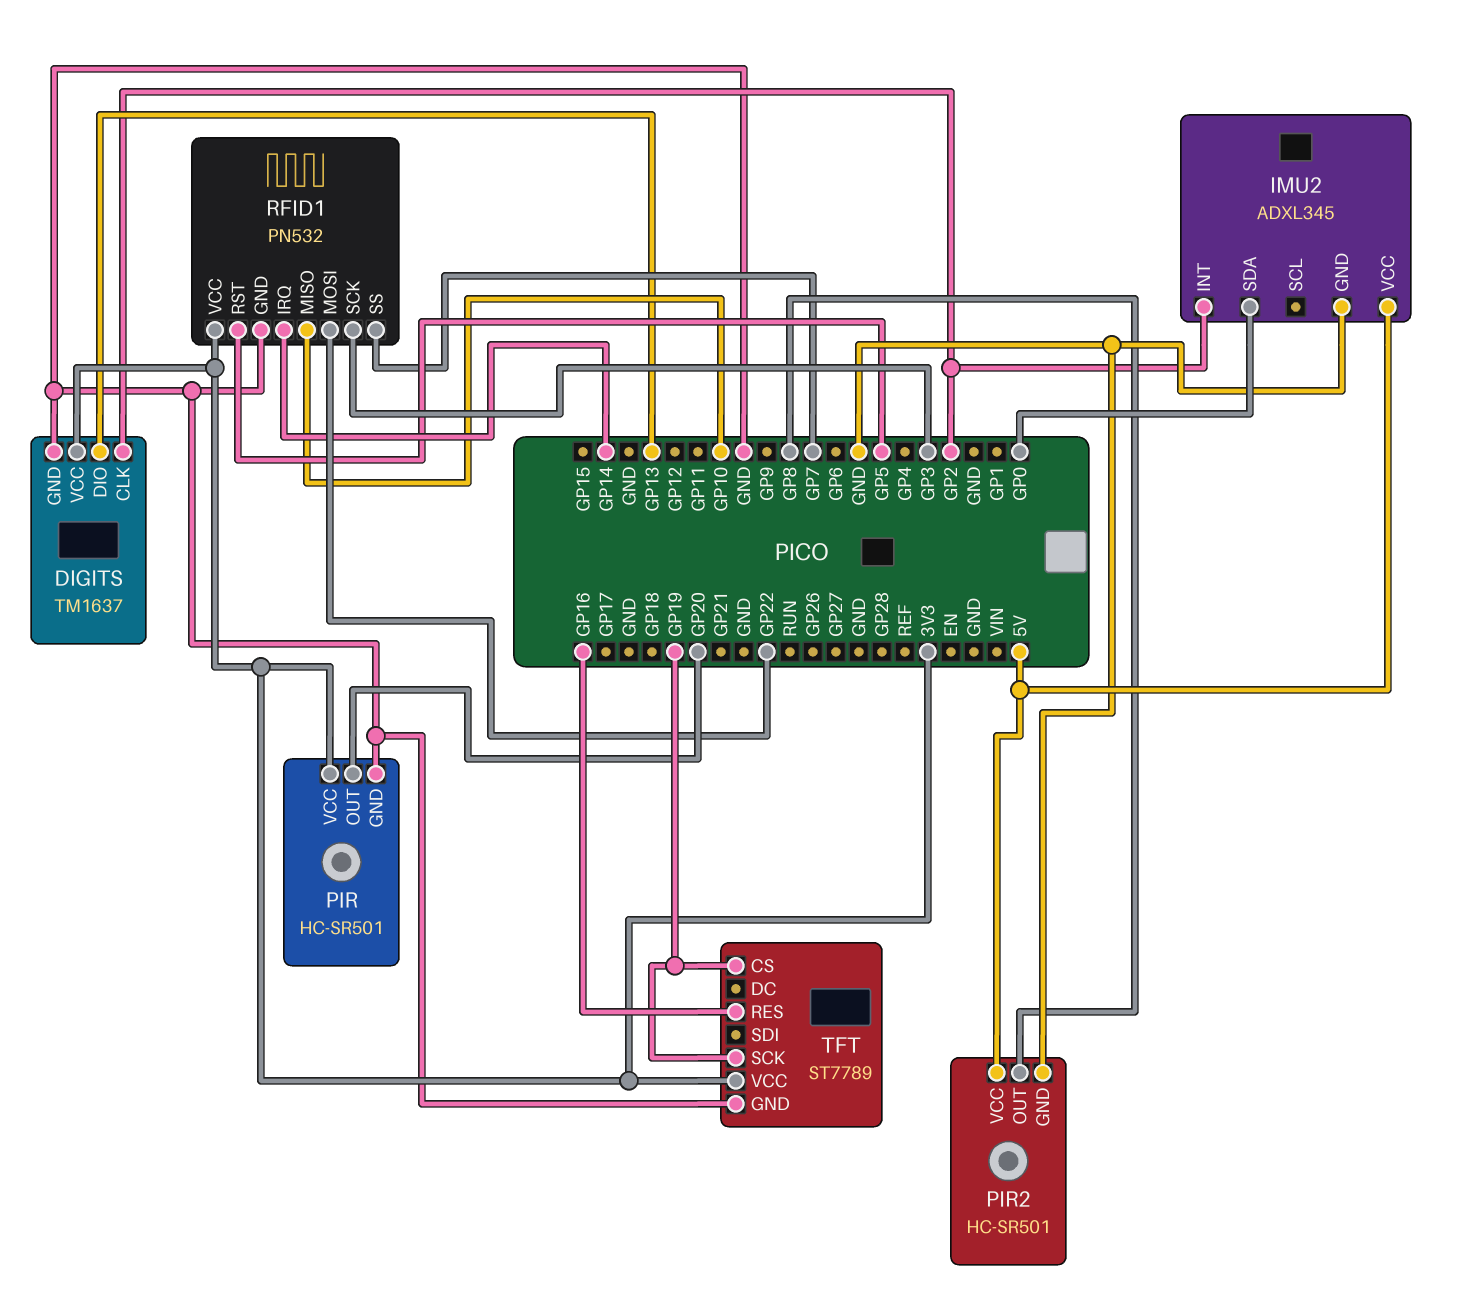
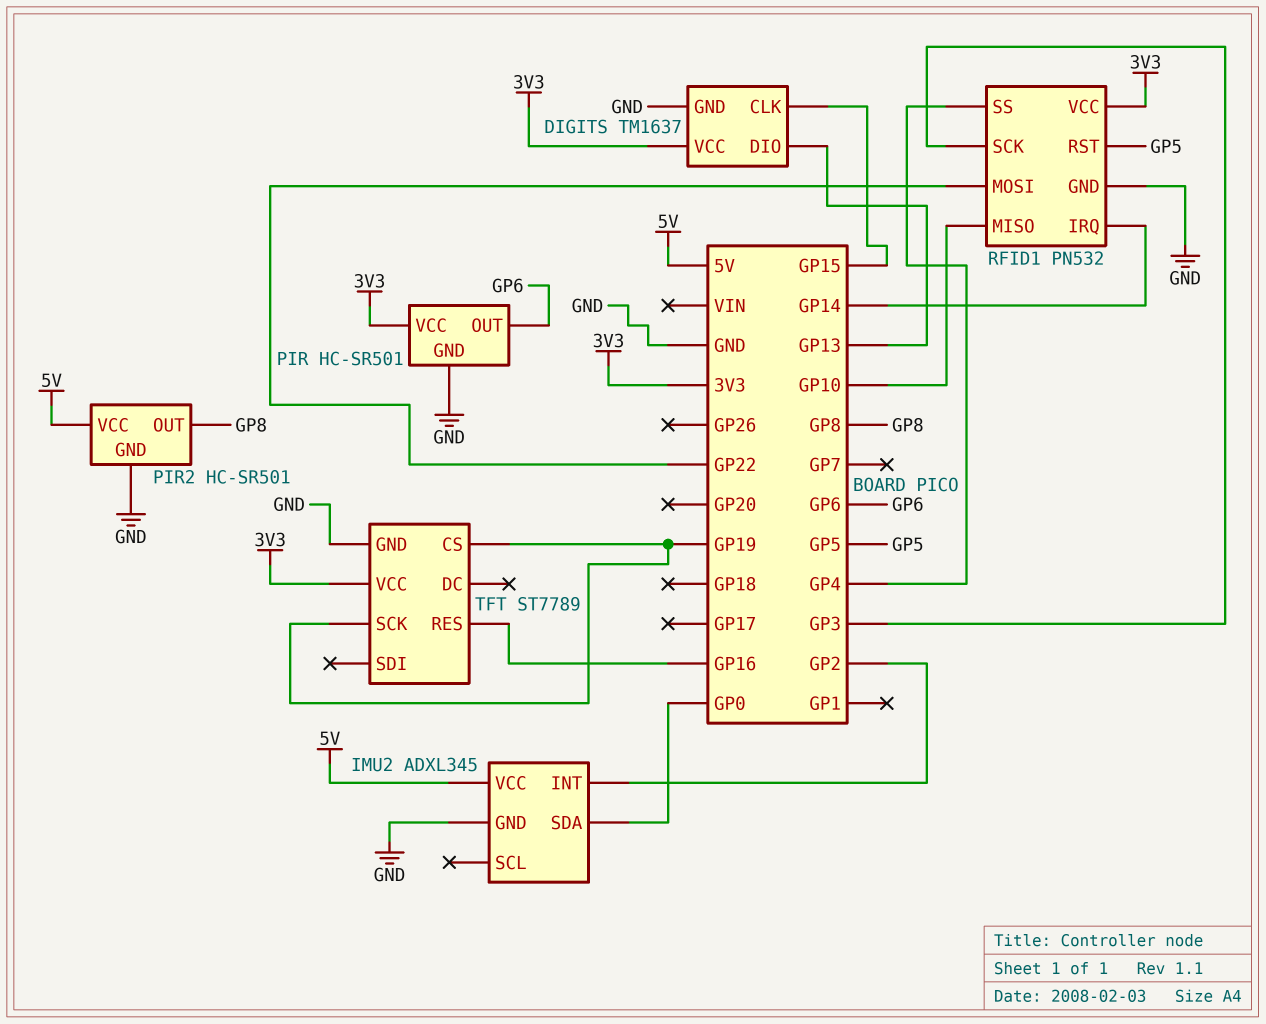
DIGITS pin CLK: GP2 -> GP15
PIR pin OUT: GP20 -> GP6
RFID1 pin SS: GP7 -> GP4

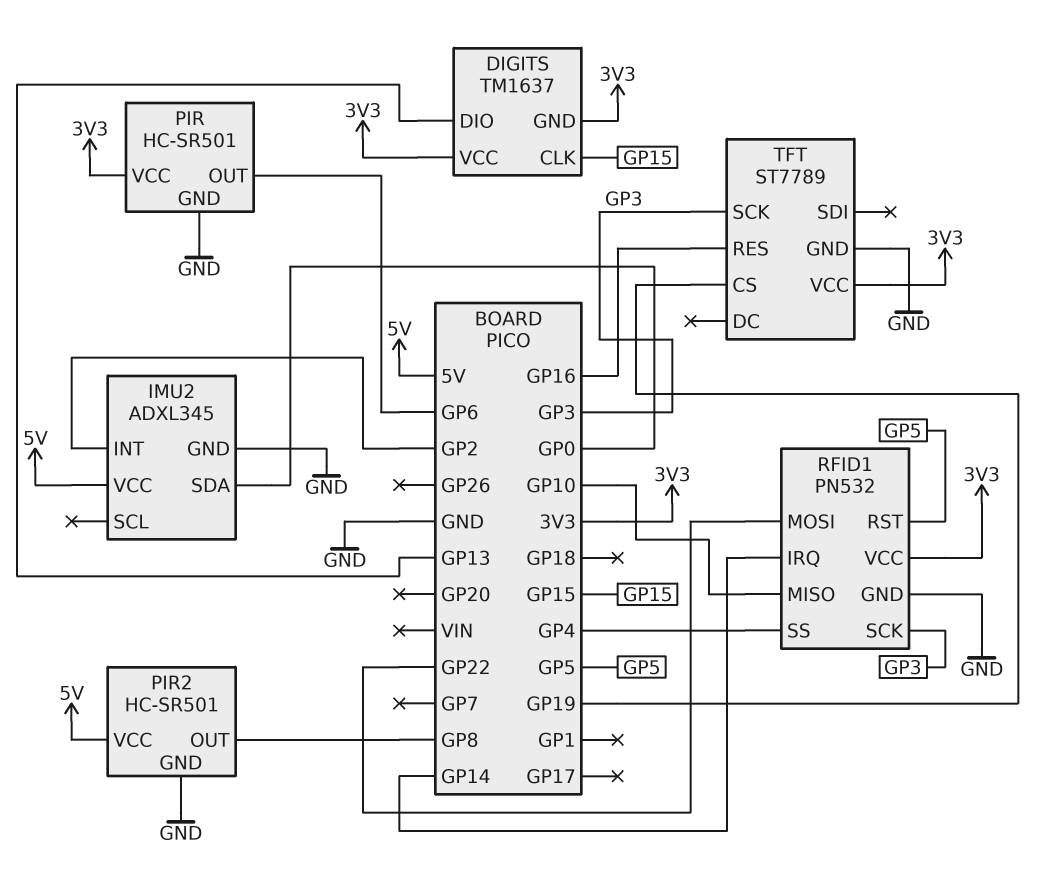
DIGITS pin GND: GND -> 3V3
TFT pin SCK: GP19 -> GP3

